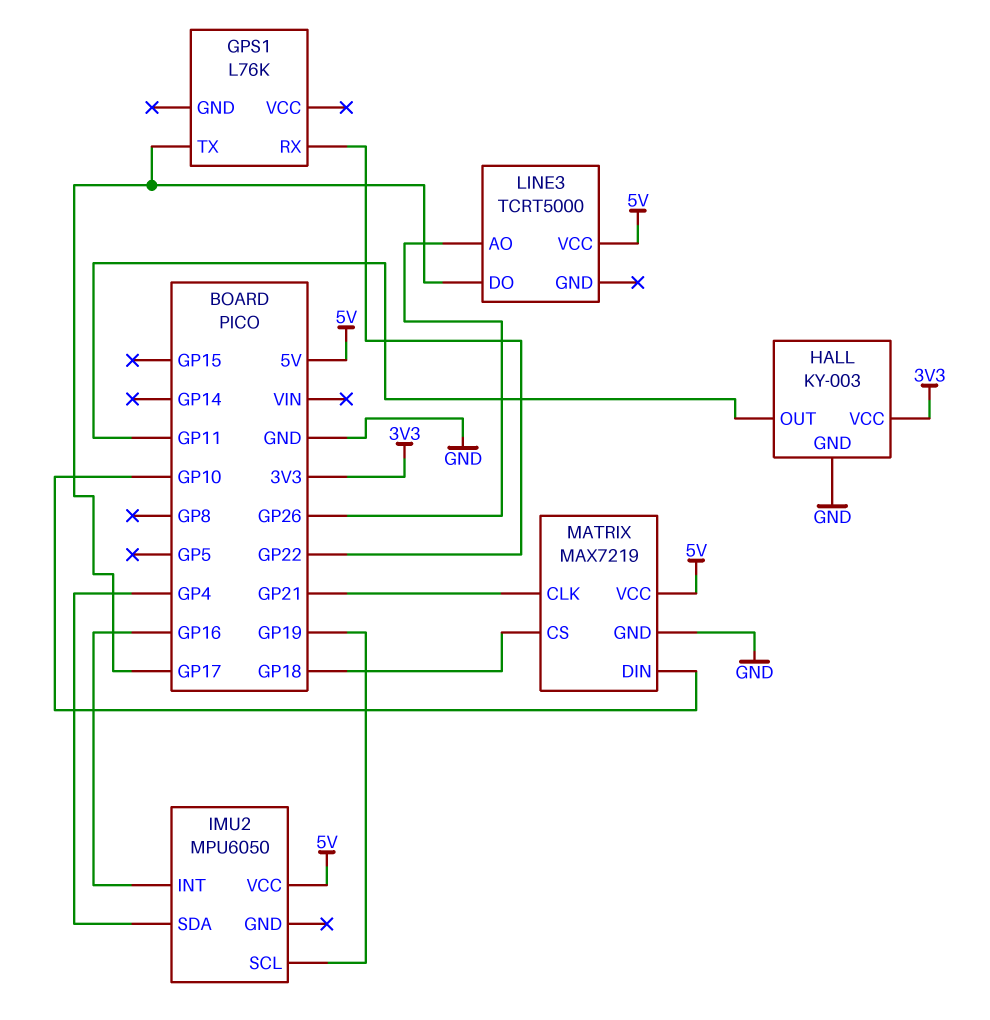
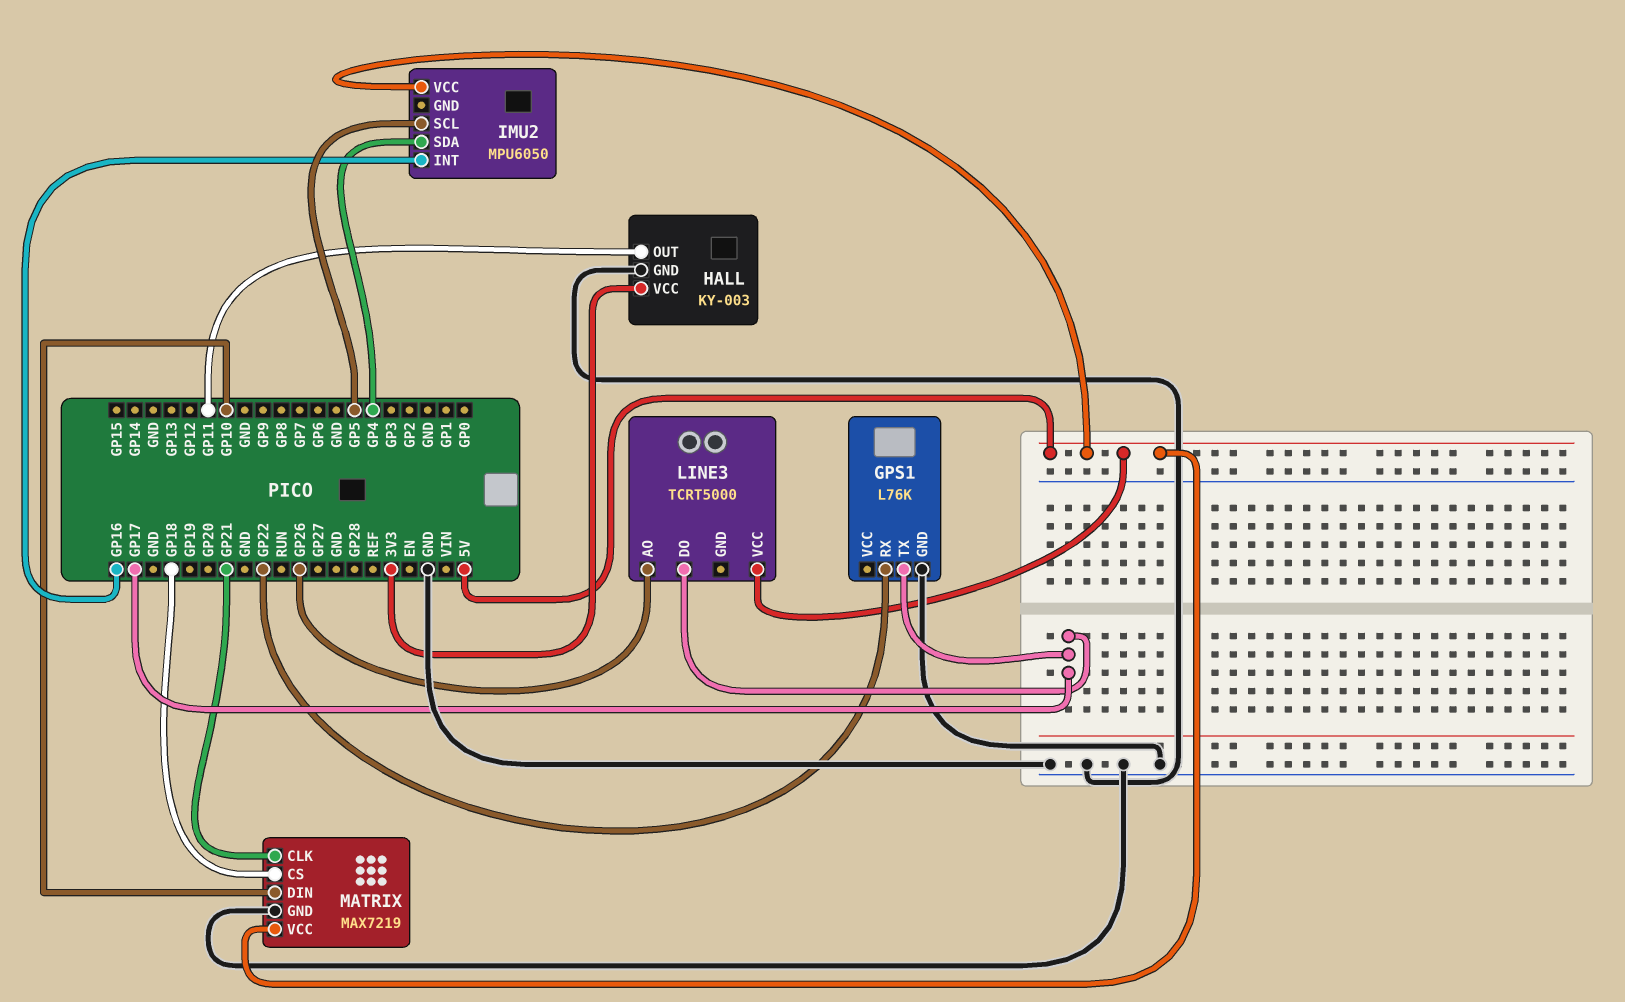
GPS1 pin GND: none -> GND
IMU2 pin SCL: GP19 -> GP5

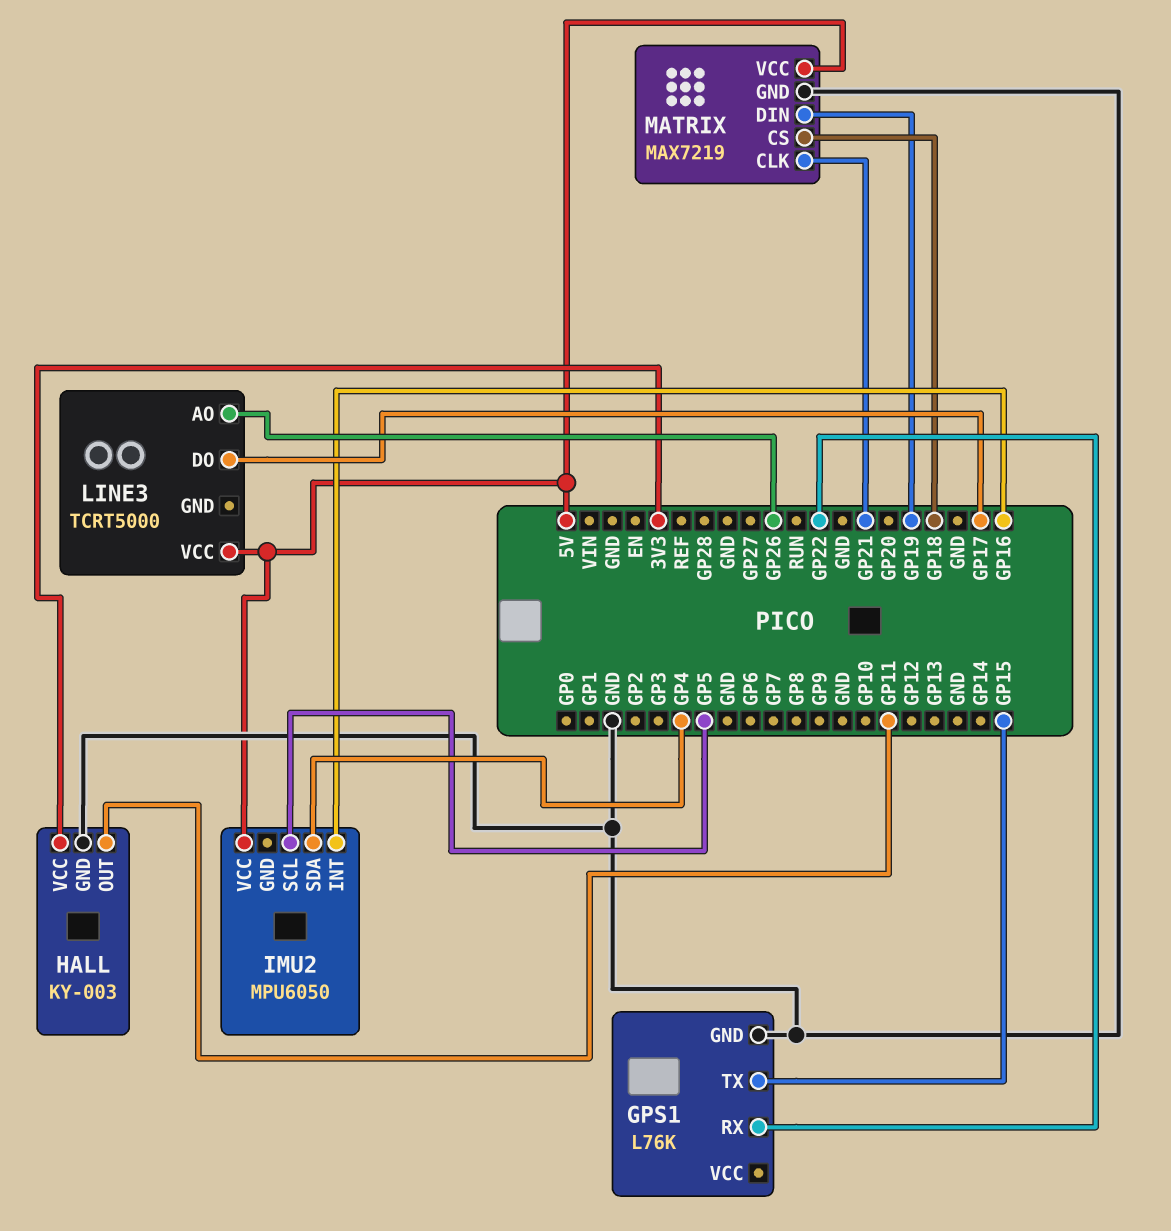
GPS1 pin TX: GP17 -> GP15
MATRIX pin DIN: GP10 -> GP19

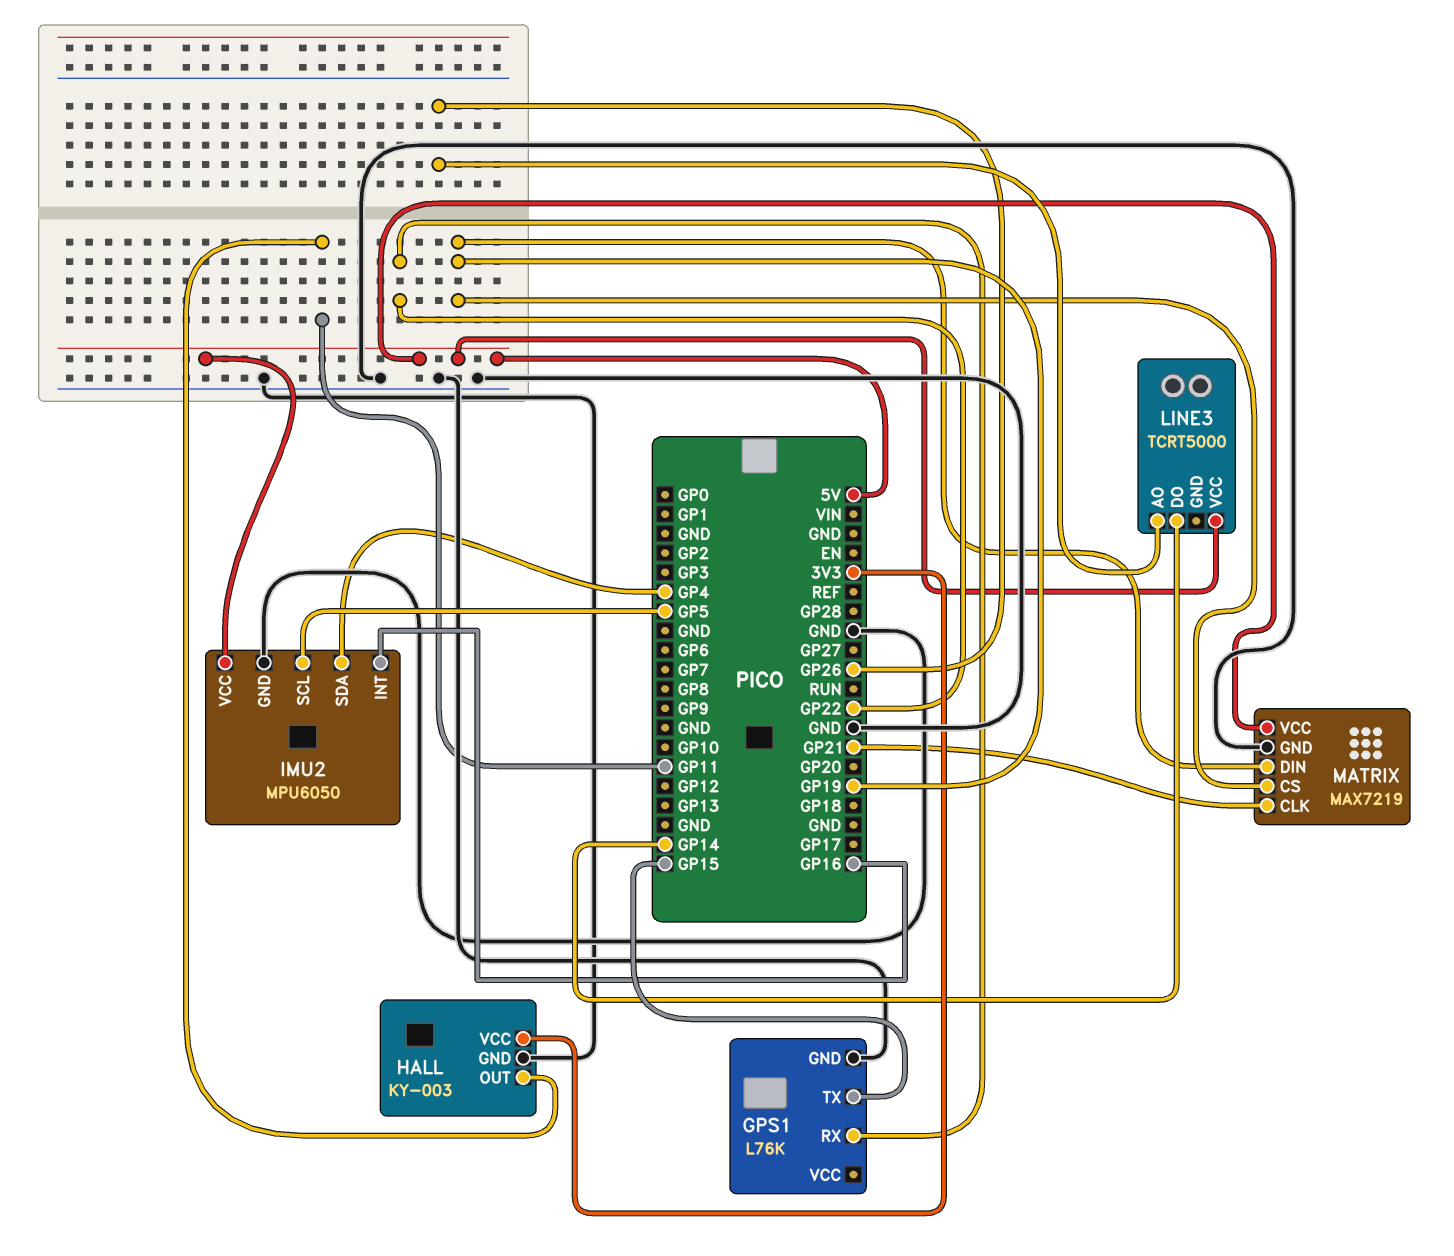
IMU2 pin GND: none -> GND
LINE3 pin DO: GP17 -> GP14
MATRIX pin CS: GP18 -> GP19

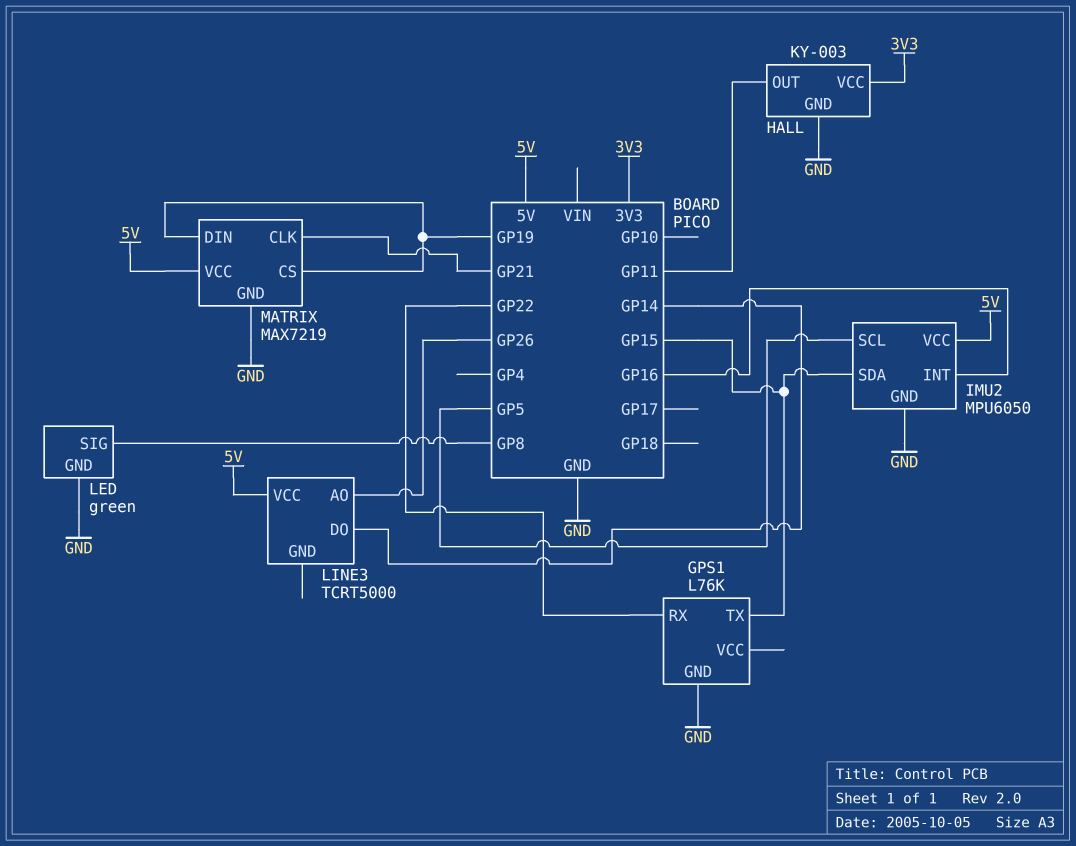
IMU2 pin SDA: GP4 -> GP15
LED: none -> green
LED pin GND: none -> GND
LED pin SIG: none -> GP8

